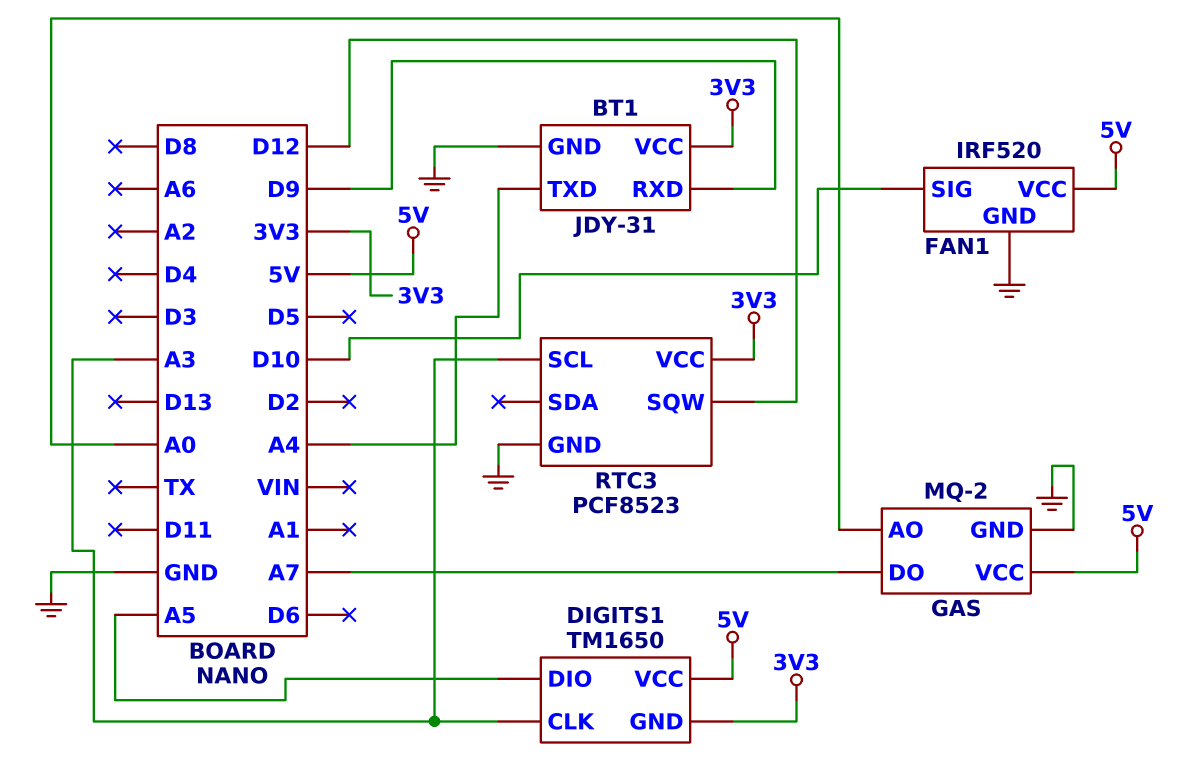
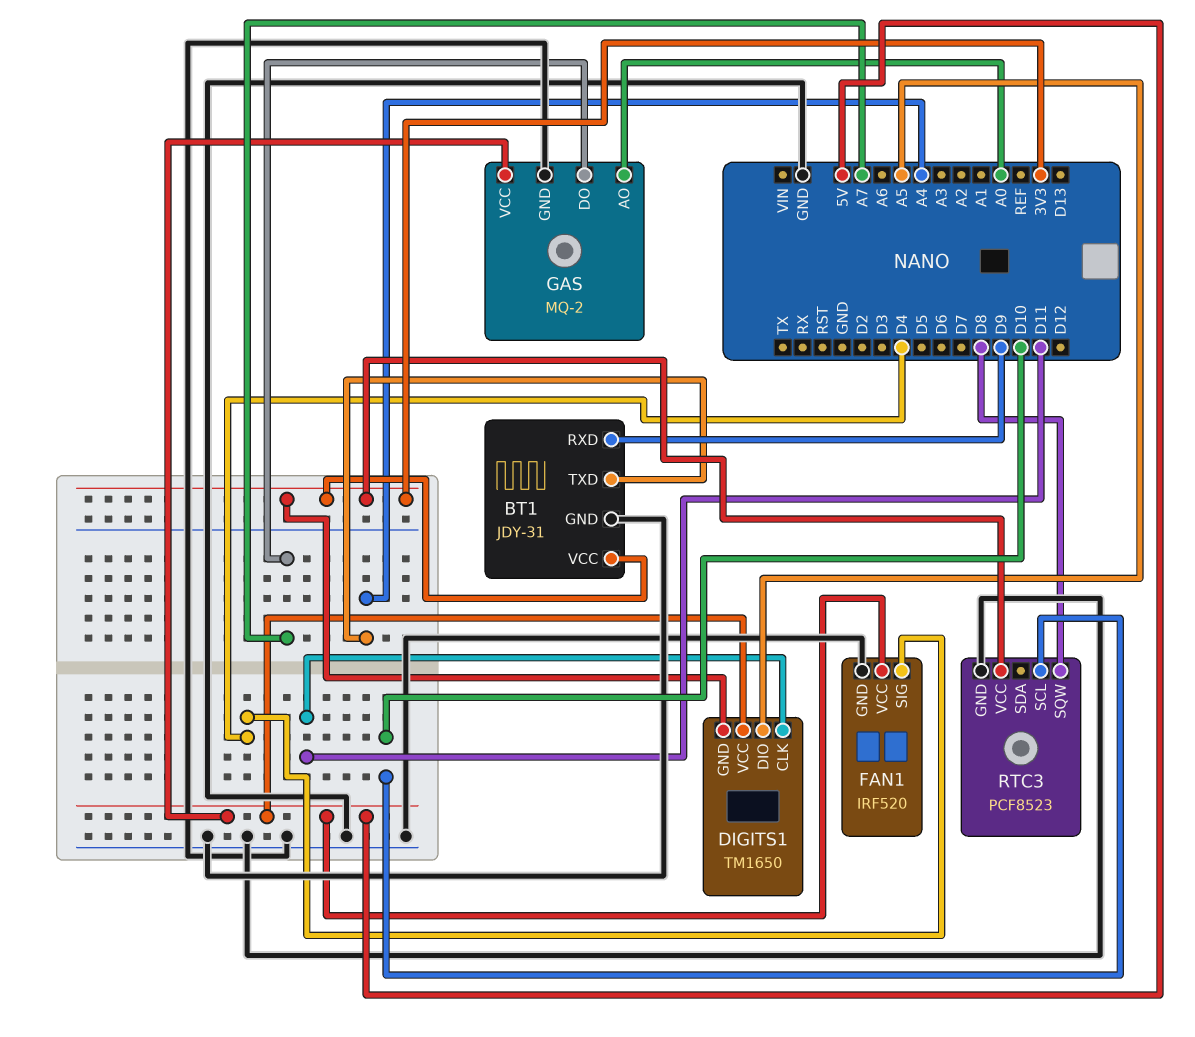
DIGITS1 pin CLK: A3 -> D11
FAN1 pin SIG: D10 -> D4
RTC3 pin SCL: A3 -> D10
RTC3 pin SQW: D12 -> D8

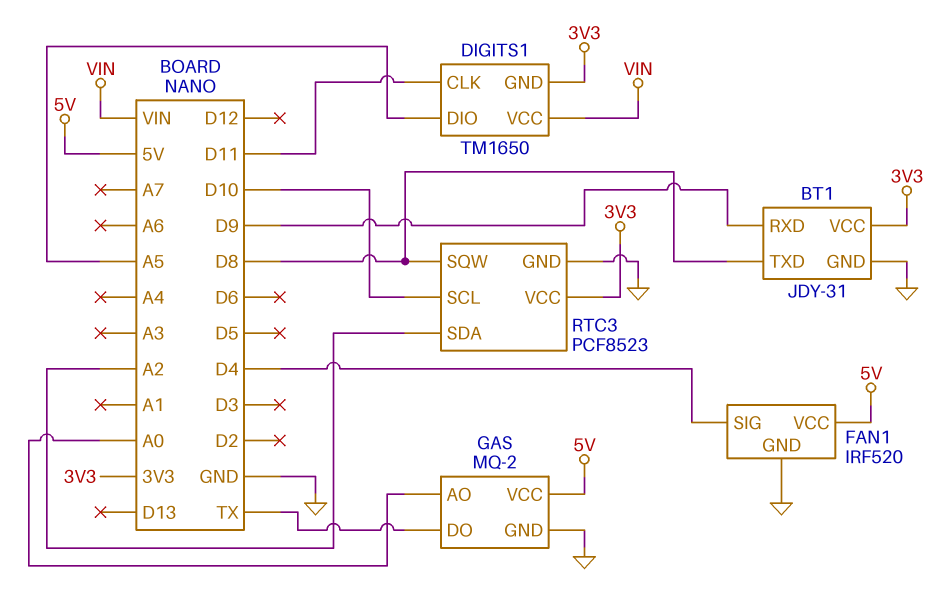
BT1 pin TXD: A4 -> D8
DIGITS1 pin VCC: 5V -> VIN
GAS pin DO: A7 -> TX
RTC3 pin SDA: none -> A2

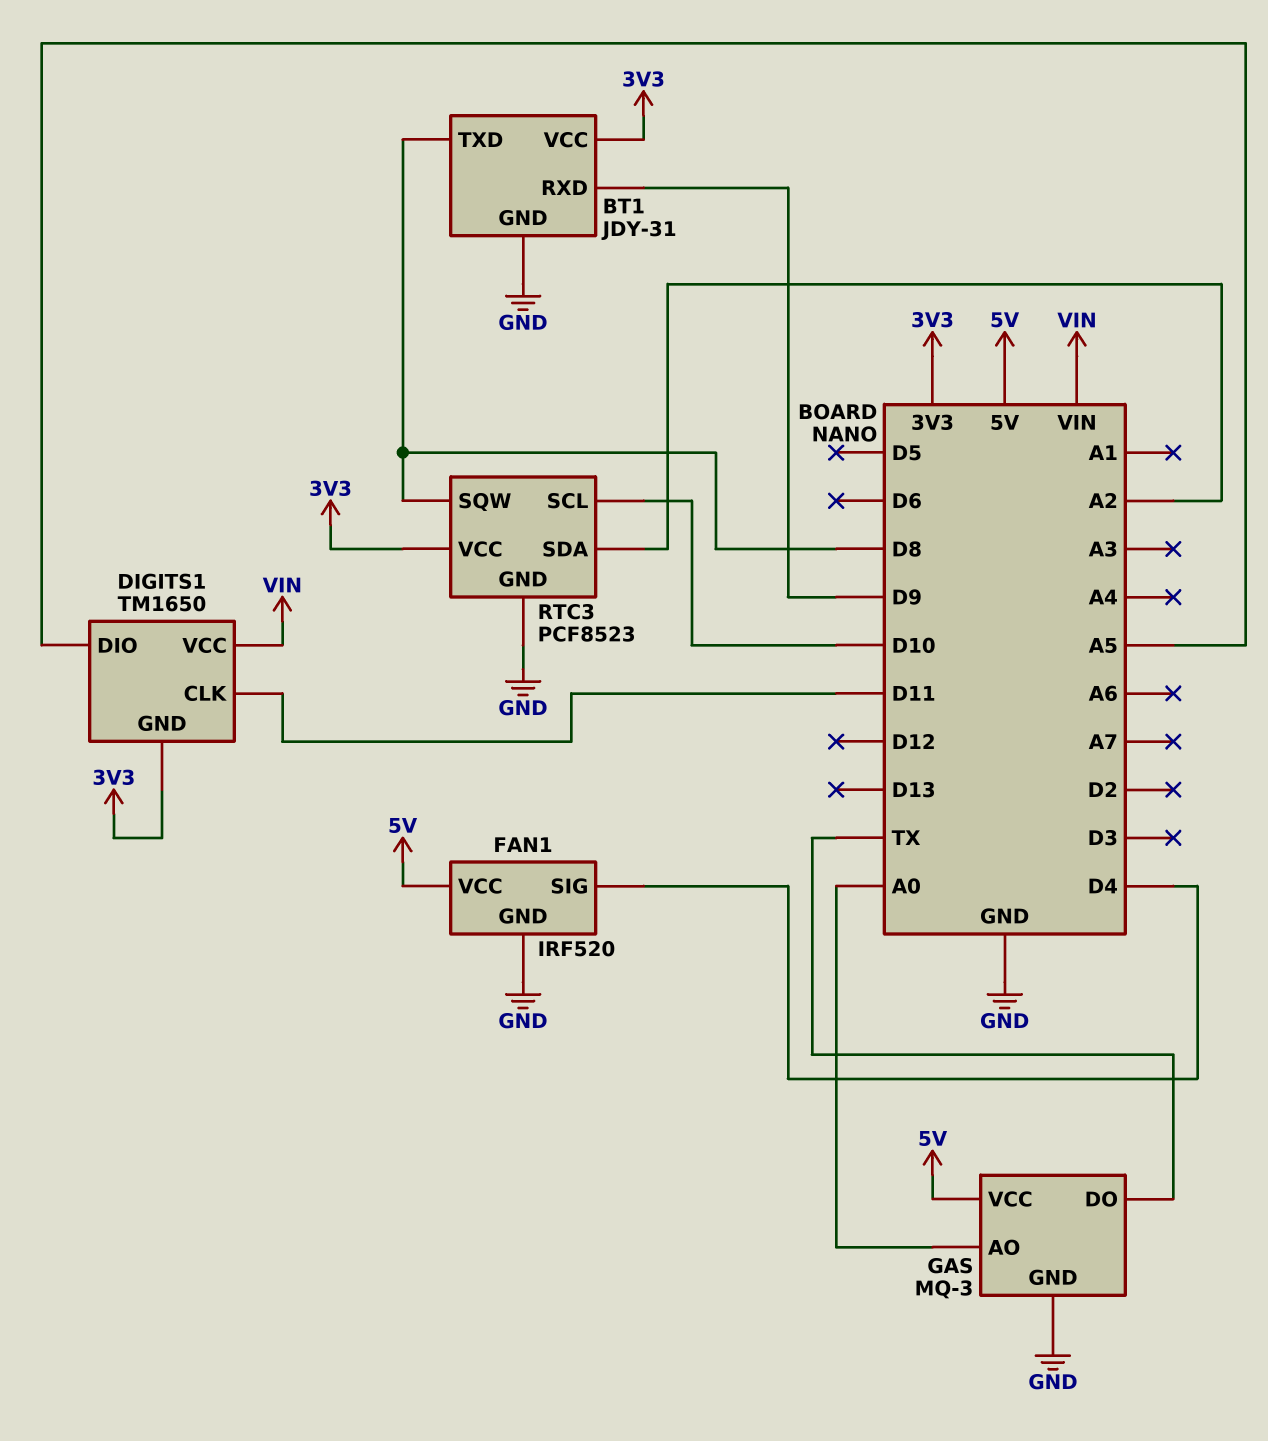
GAS: MQ-2 -> MQ-3

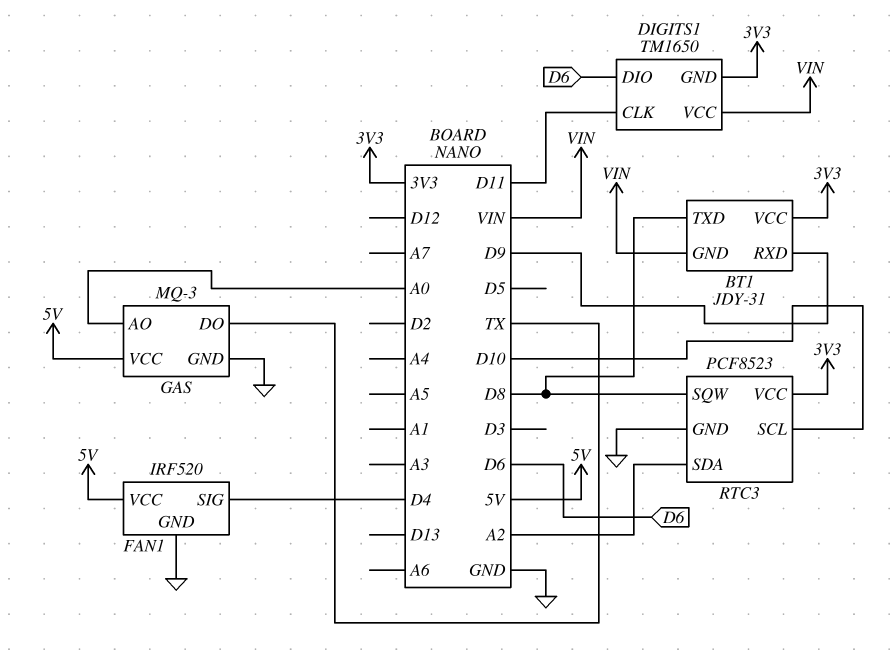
BT1 pin GND: GND -> VIN
DIGITS1 pin DIO: A5 -> D6

